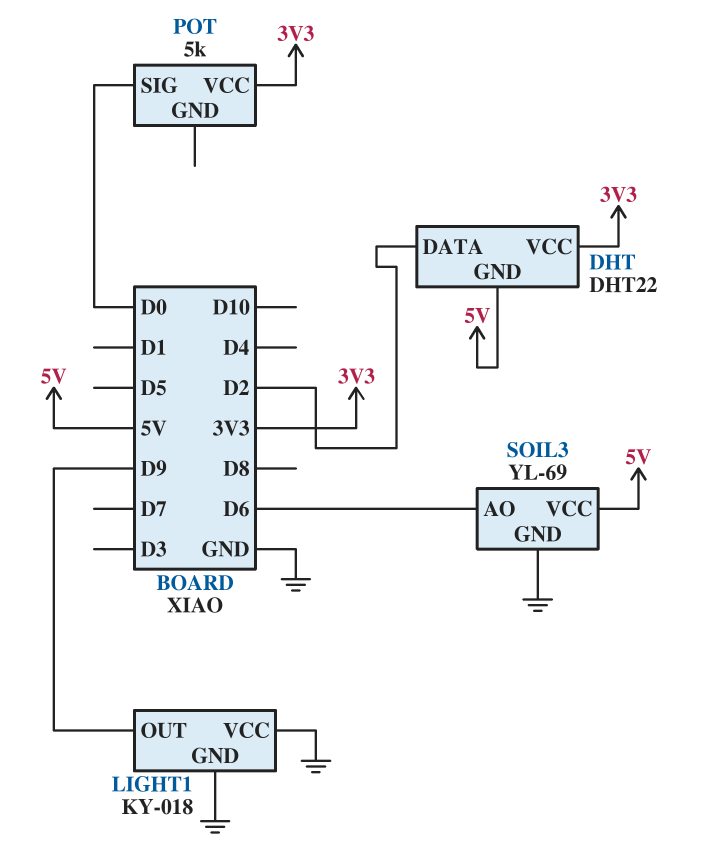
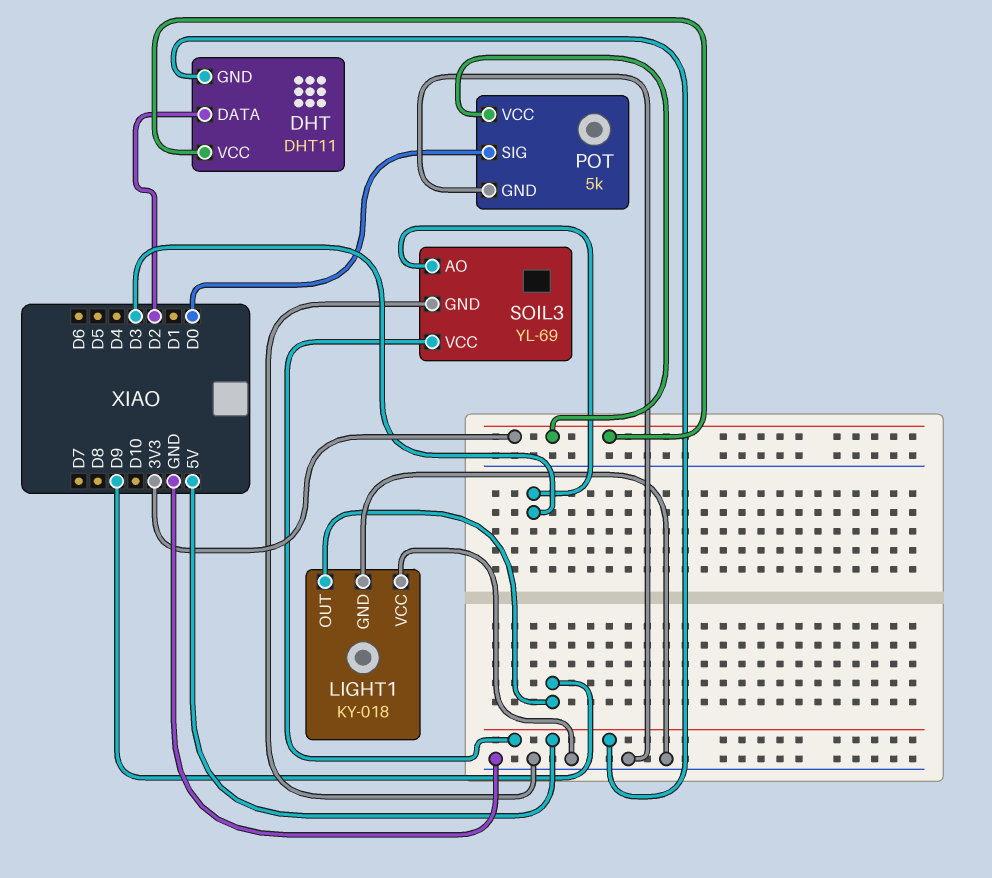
DHT: DHT22 -> DHT11
POT pin GND: none -> GND
SOIL3 pin AO: D6 -> D3

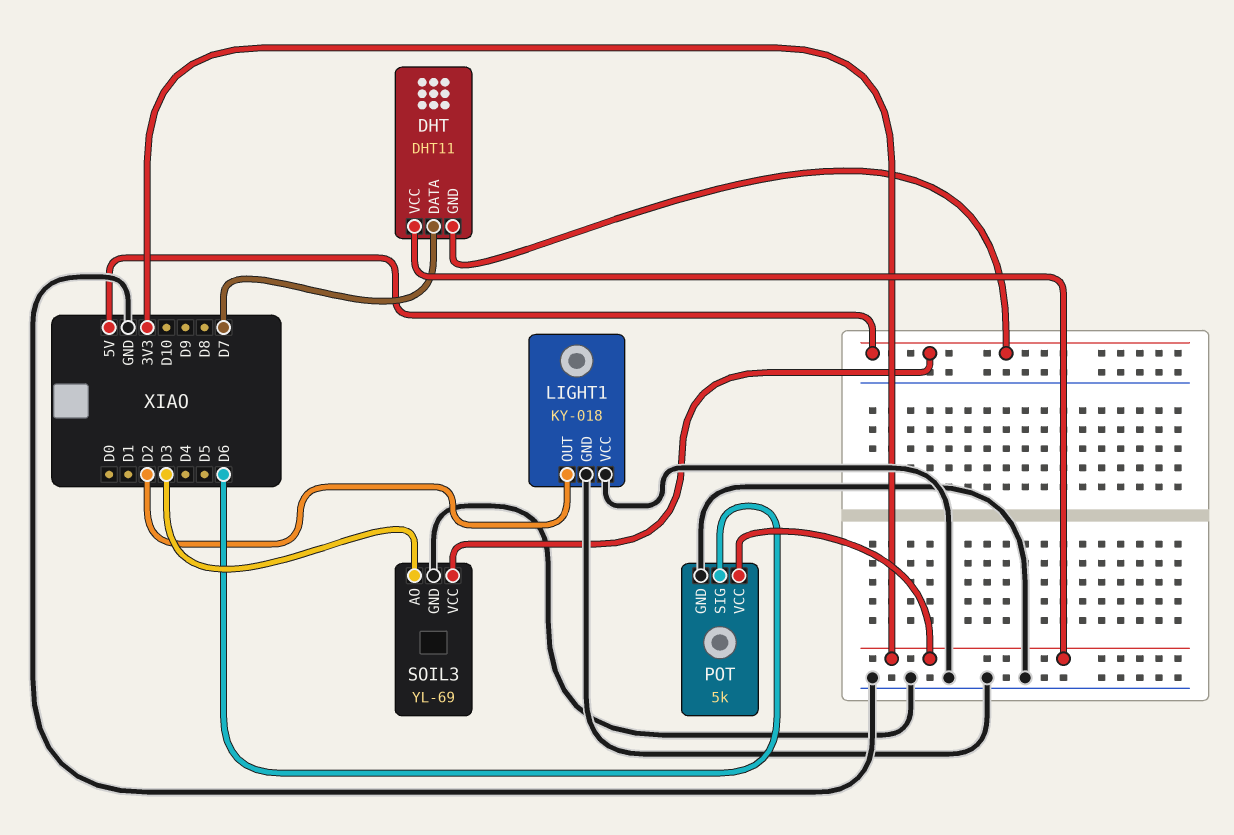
DHT pin DATA: D2 -> D7
LIGHT1 pin OUT: D9 -> D2
POT pin SIG: D0 -> D6

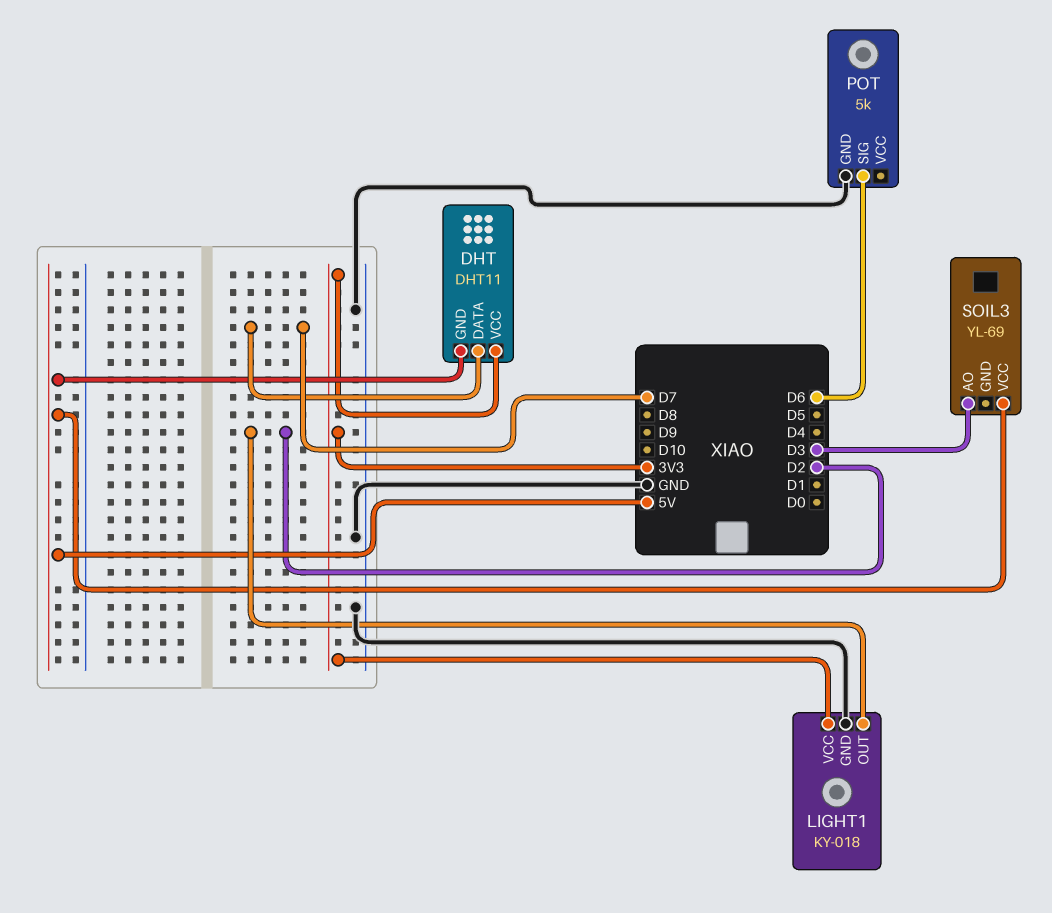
LIGHT1 pin VCC: GND -> 3V3
POT pin VCC: 3V3 -> none
SOIL3 pin GND: GND -> none

